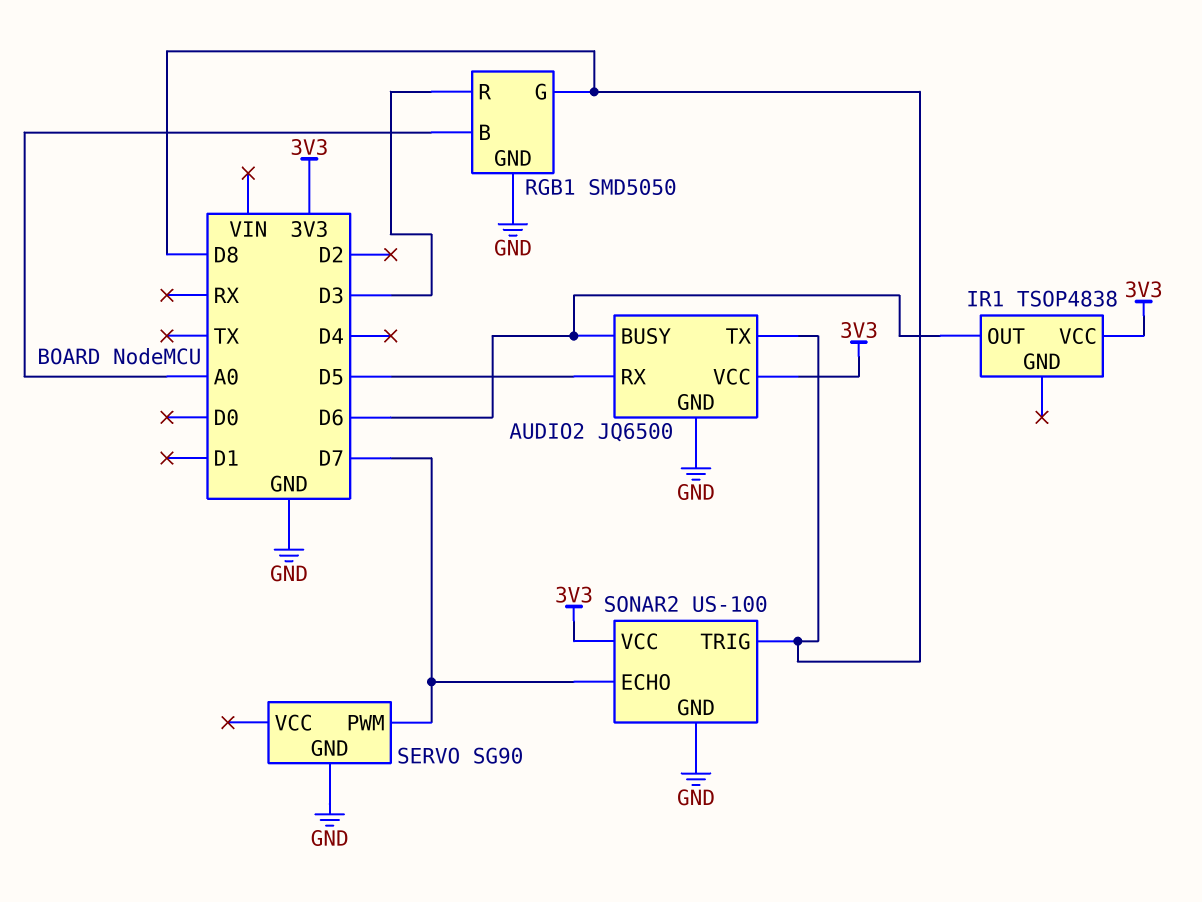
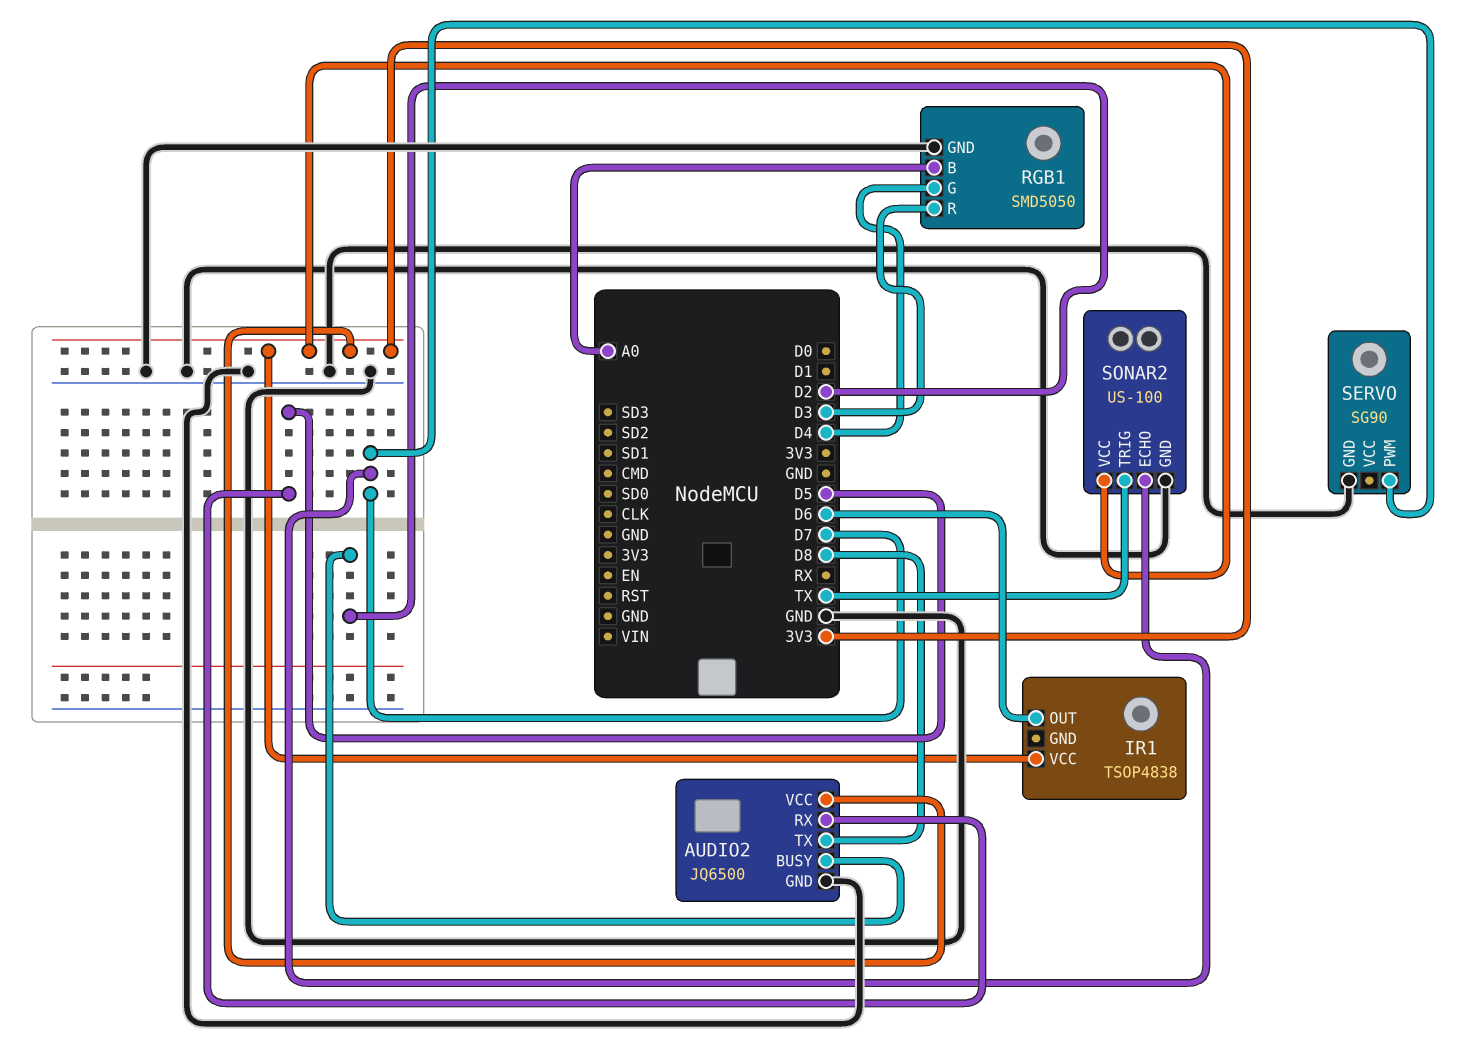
AUDIO2 pin BUSY: D6 -> D2
RGB1 pin G: D8 -> D4
SONAR2 pin TRIG: D8 -> TX

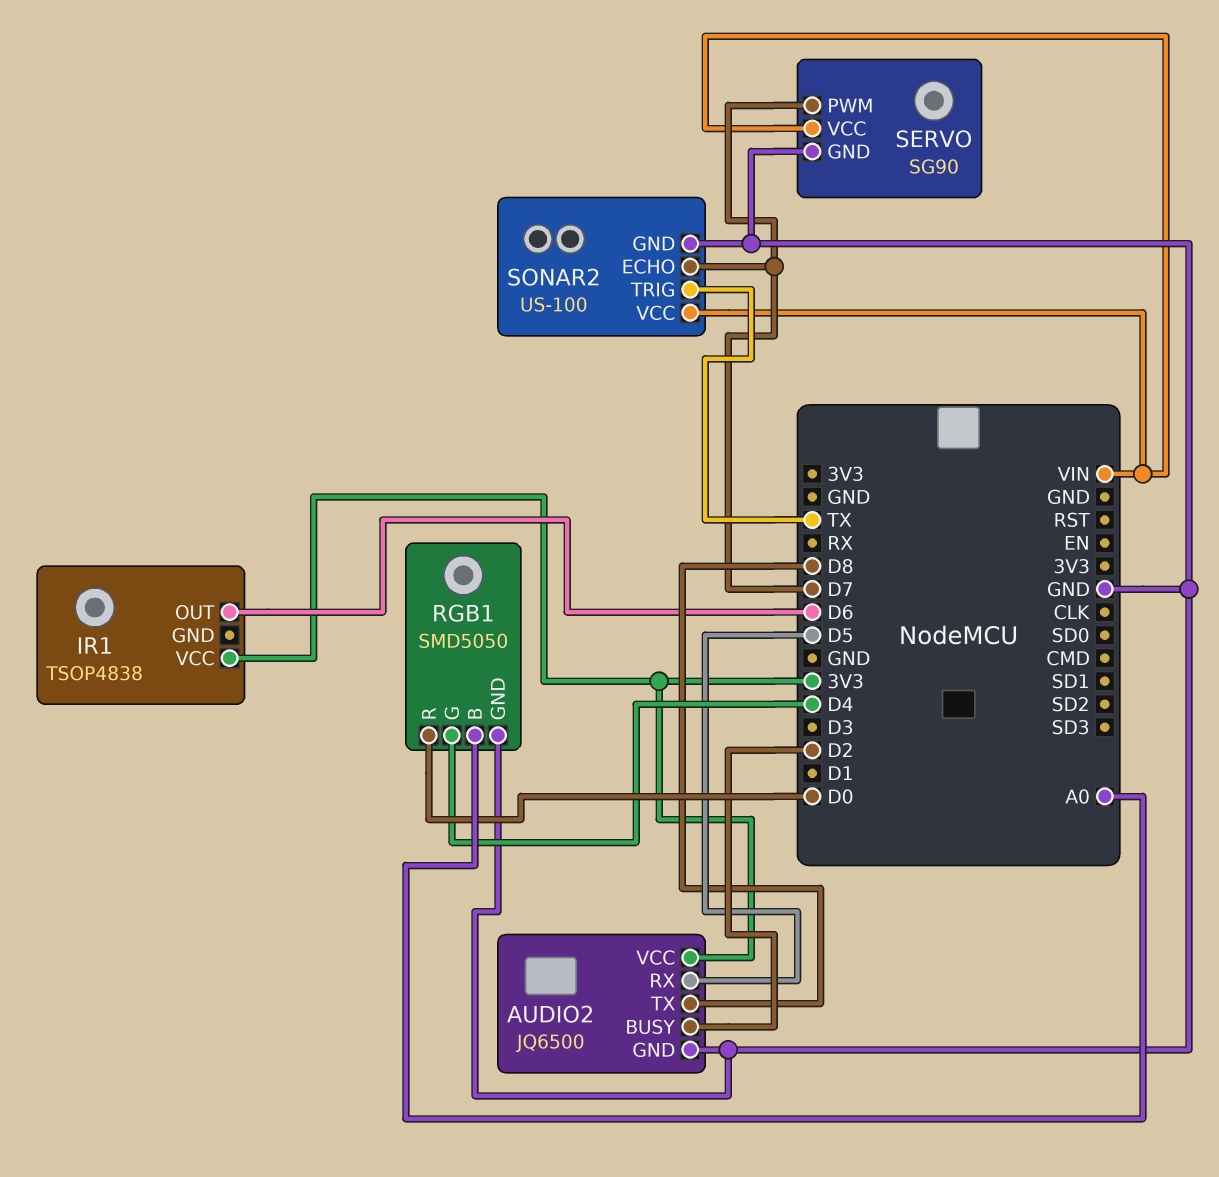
RGB1 pin R: D3 -> D0
SERVO pin VCC: none -> VIN
SONAR2 pin VCC: 3V3 -> VIN

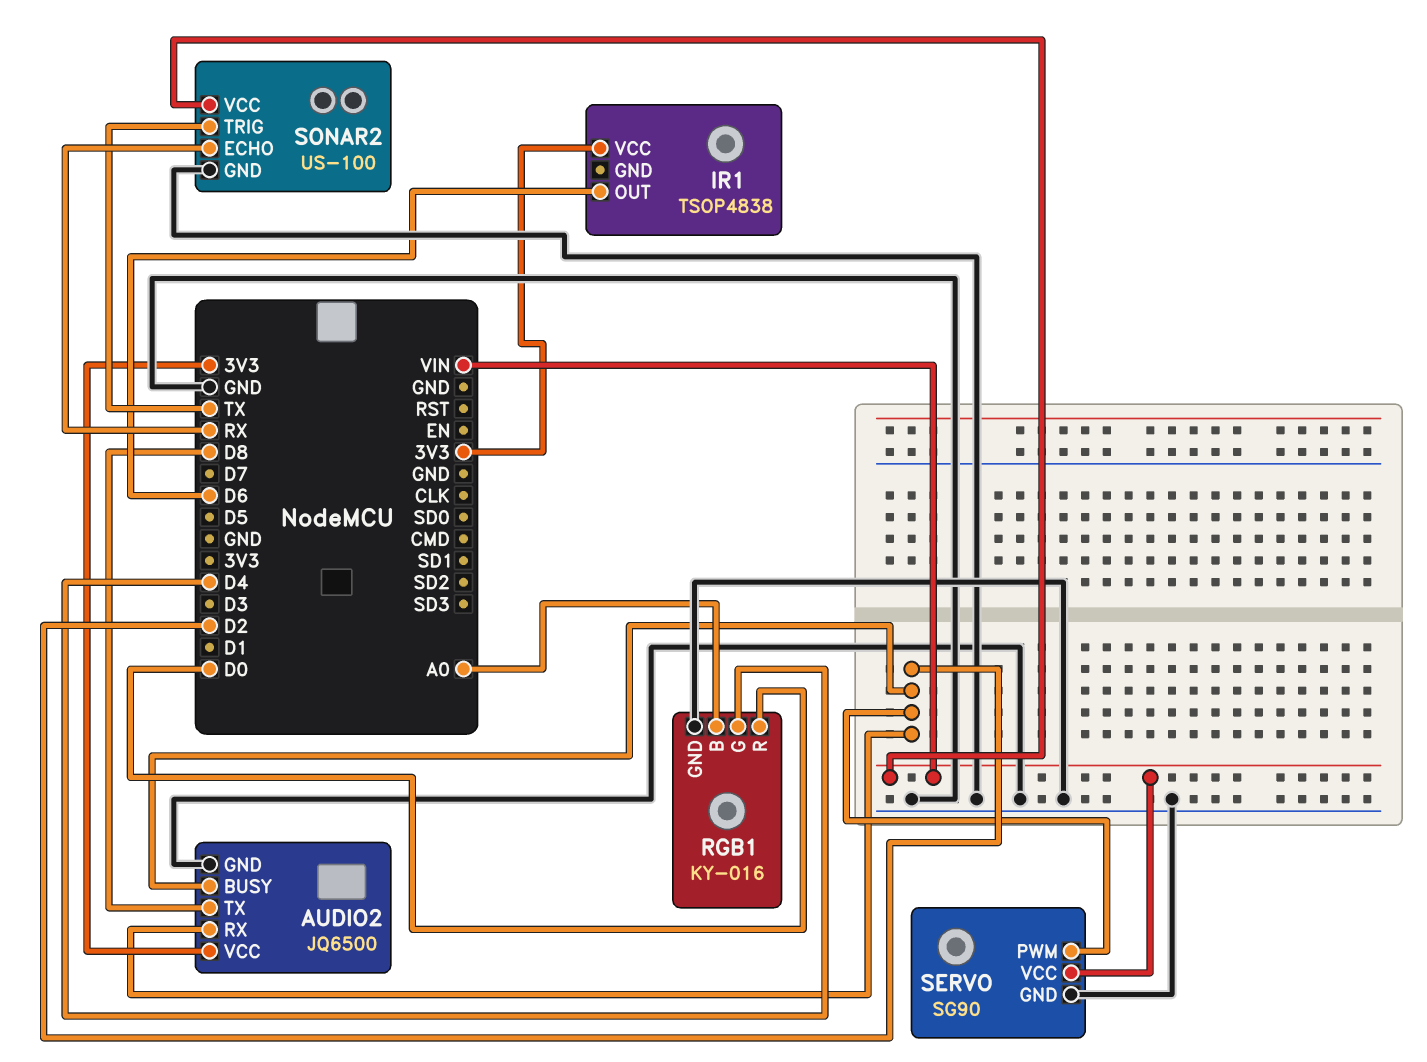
AUDIO2 pin RX: D5 -> D2
RGB1: SMD5050 -> KY-016
SERVO pin PWM: D7 -> D2
SONAR2 pin ECHO: D7 -> RX

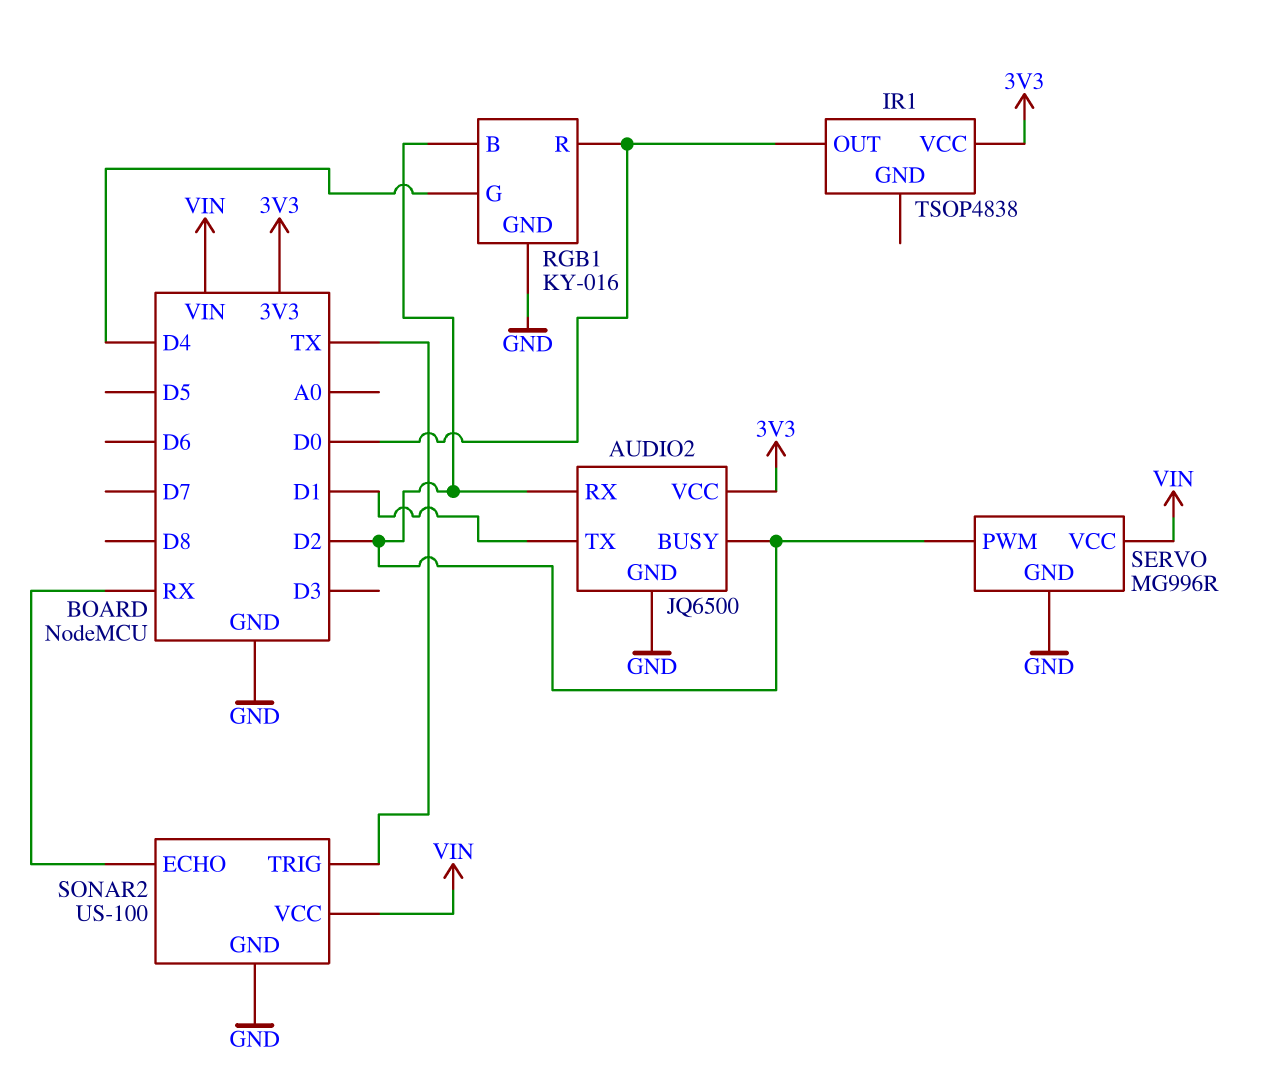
AUDIO2 pin TX: D8 -> D1
IR1 pin OUT: D6 -> D0
RGB1 pin B: A0 -> D2
SERVO: SG90 -> MG996R

